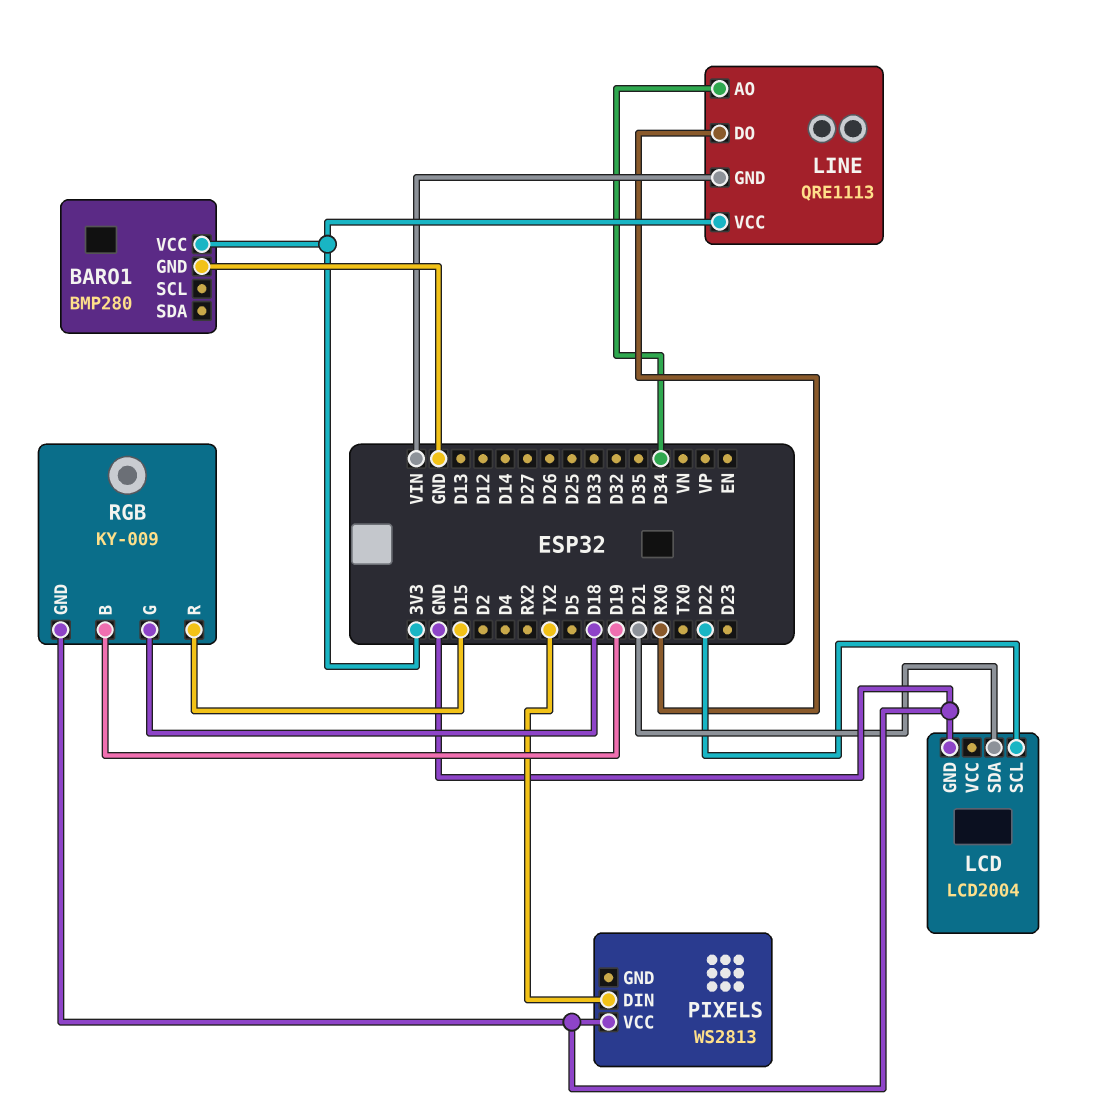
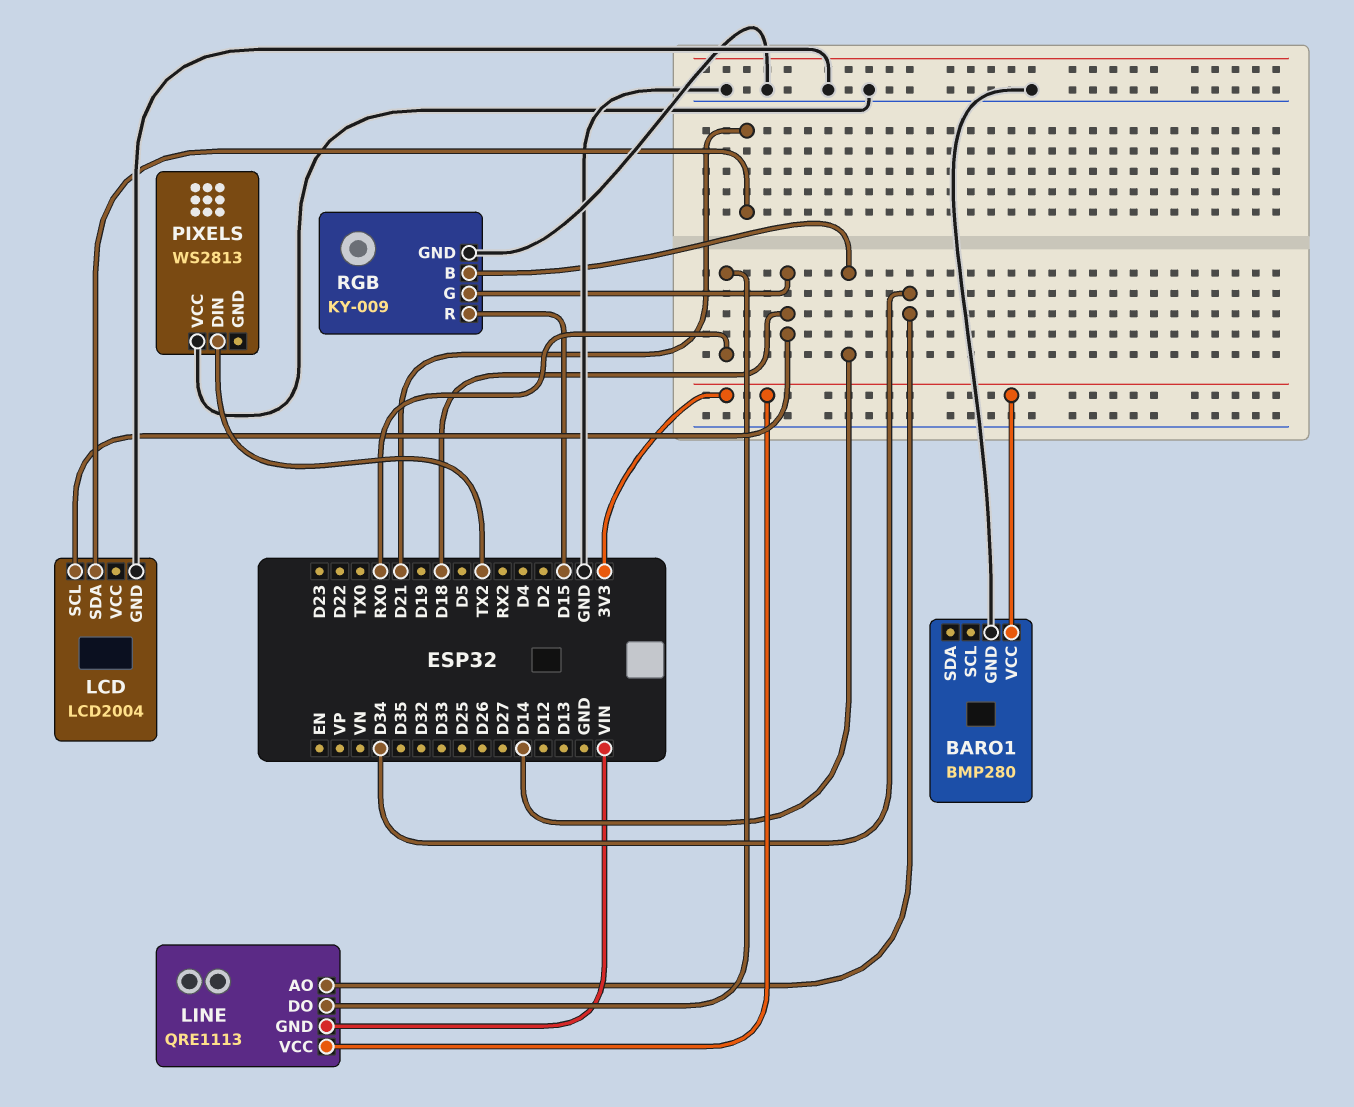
LCD pin SCL: D22 -> D18
RGB pin B: D19 -> D14

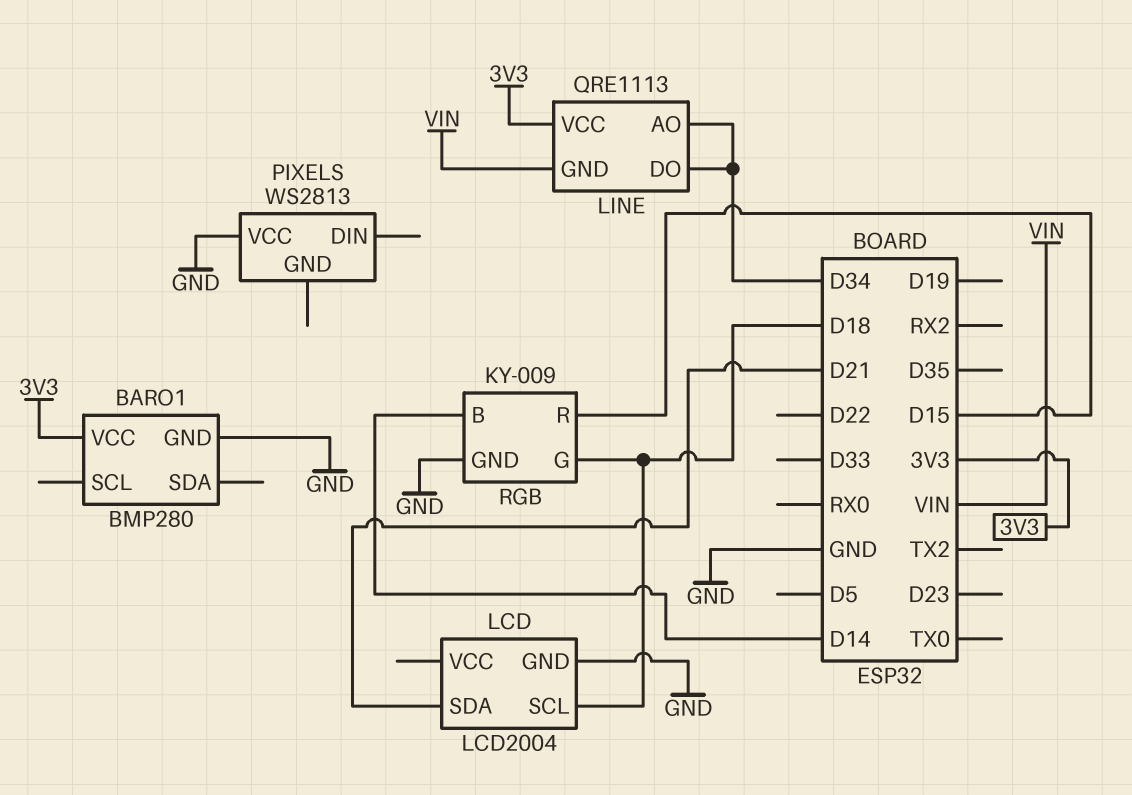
LINE pin DO: RX0 -> D34
PIXELS pin DIN: TX2 -> none

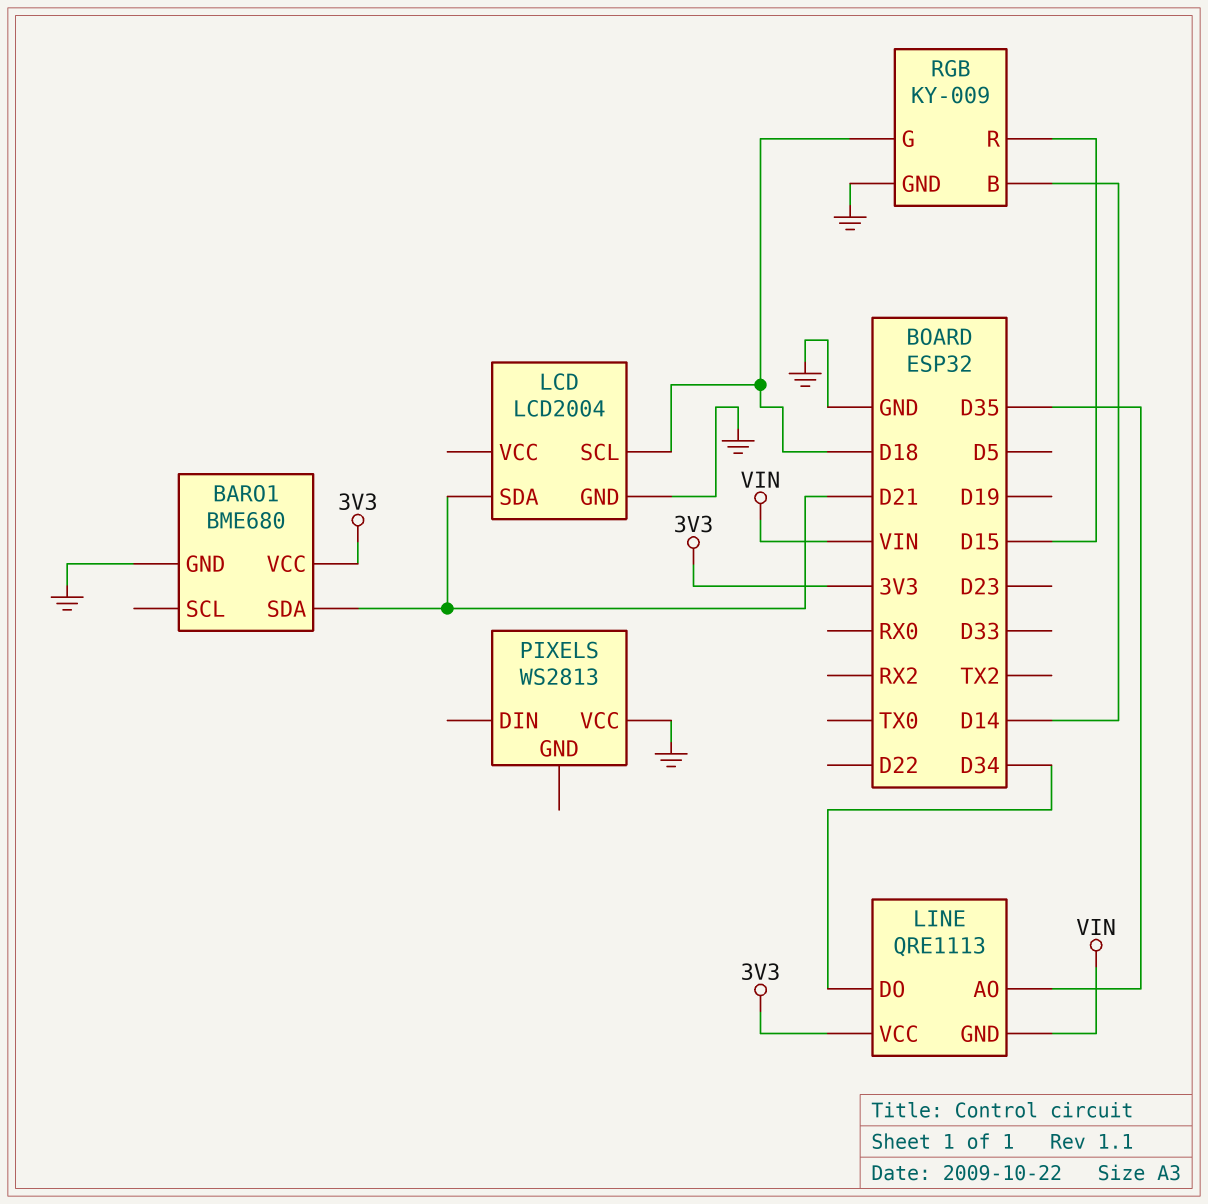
BARO1: BMP280 -> BME680
BARO1 pin SDA: none -> D21
LINE pin AO: D34 -> D35

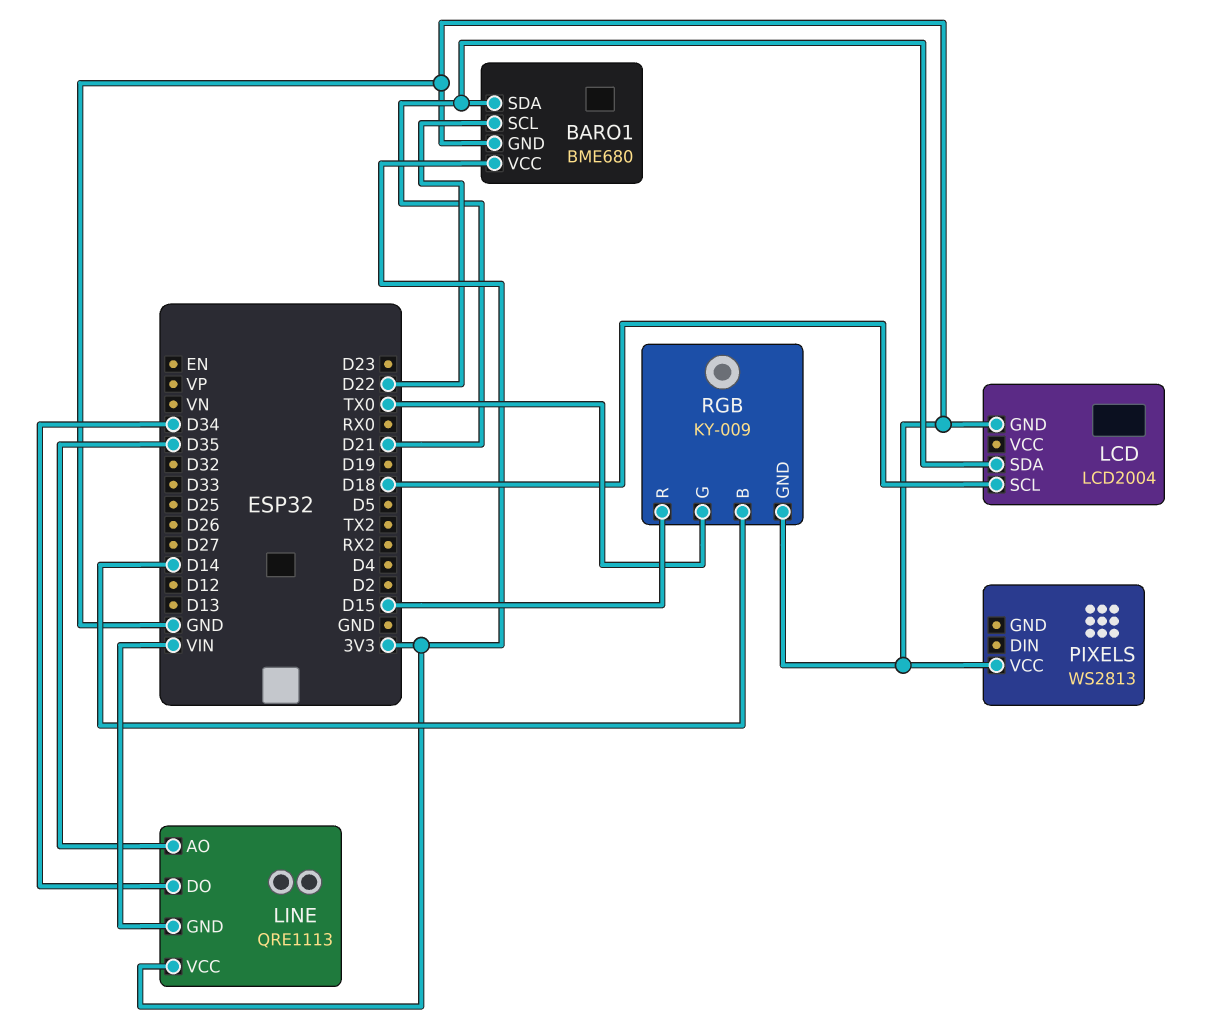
BARO1 pin SCL: none -> D22
RGB pin G: D18 -> TX0

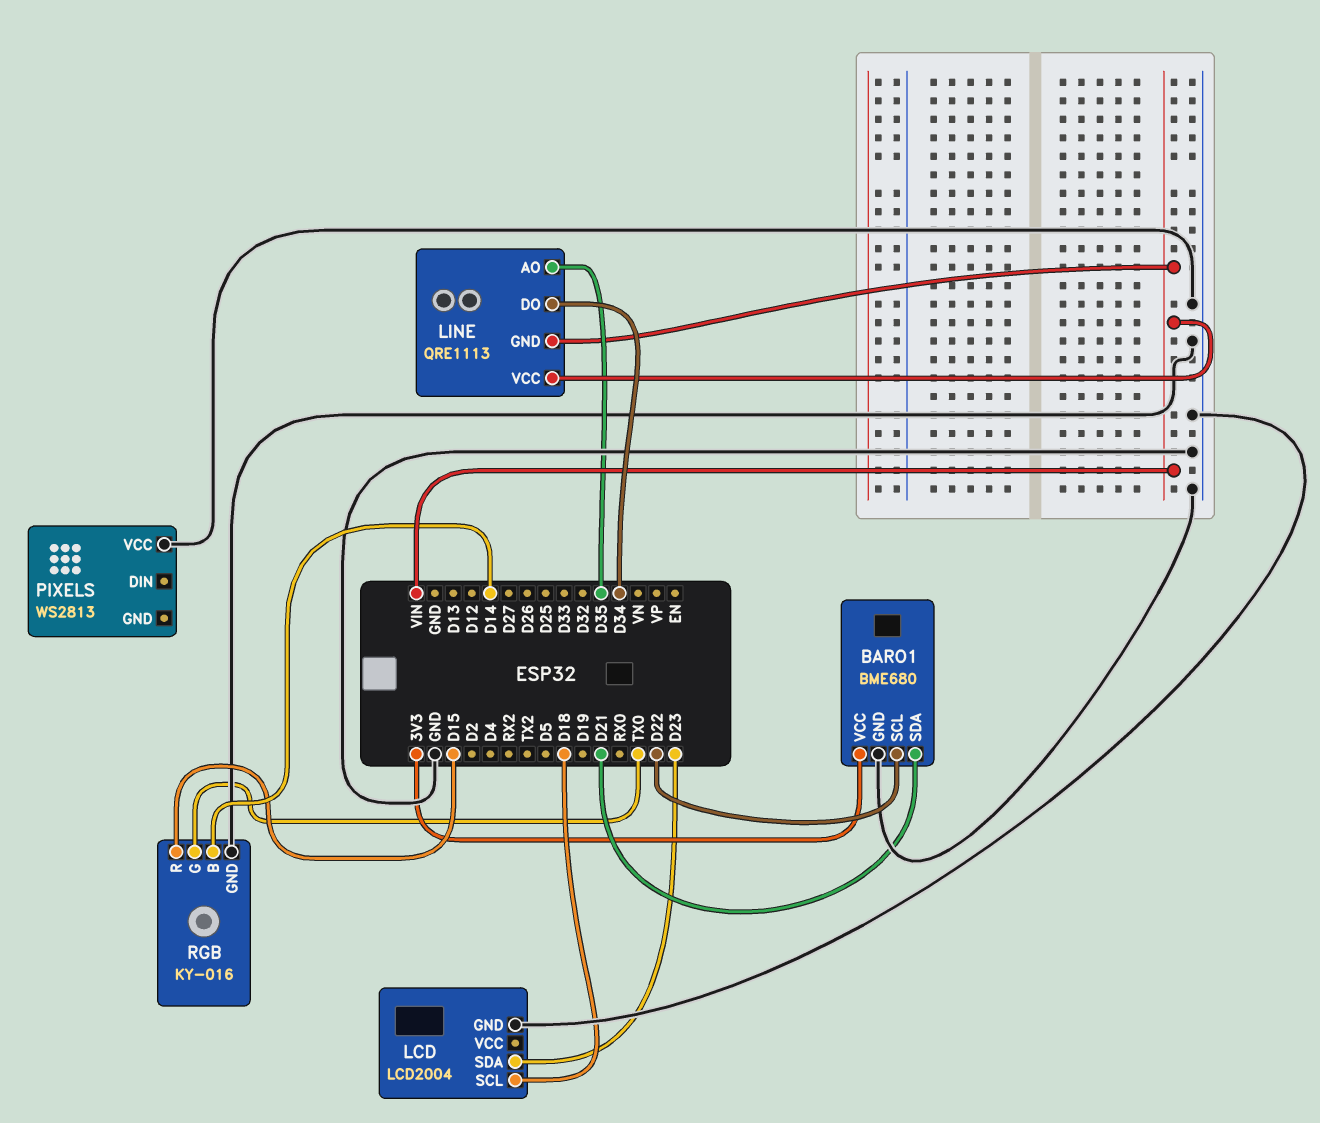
LCD pin SDA: D21 -> D23
LINE pin VCC: 3V3 -> VIN
RGB: KY-009 -> KY-016

